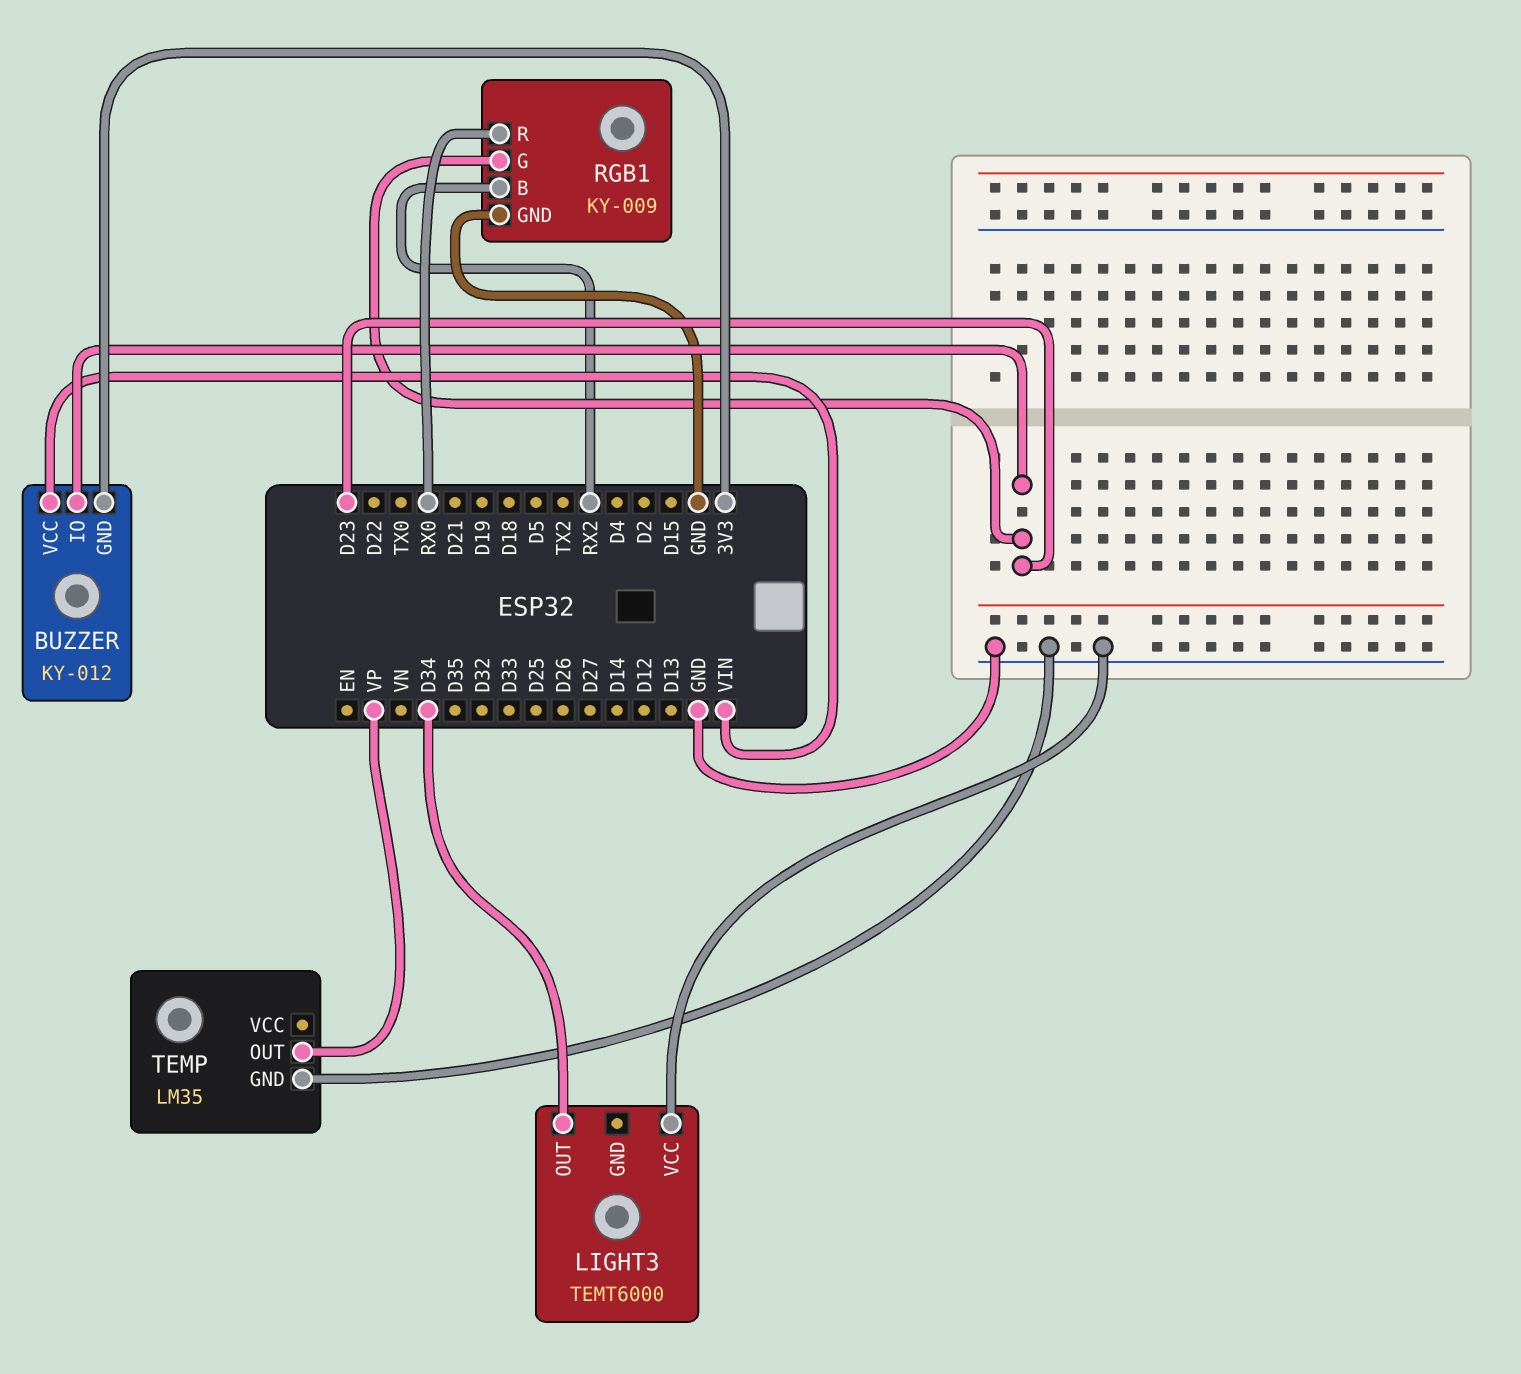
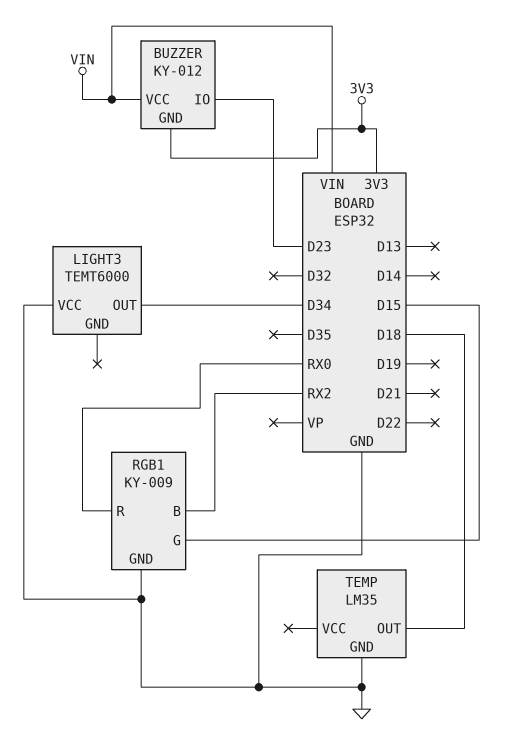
RGB1 pin G: D23 -> D15
TEMP pin OUT: VP -> D18

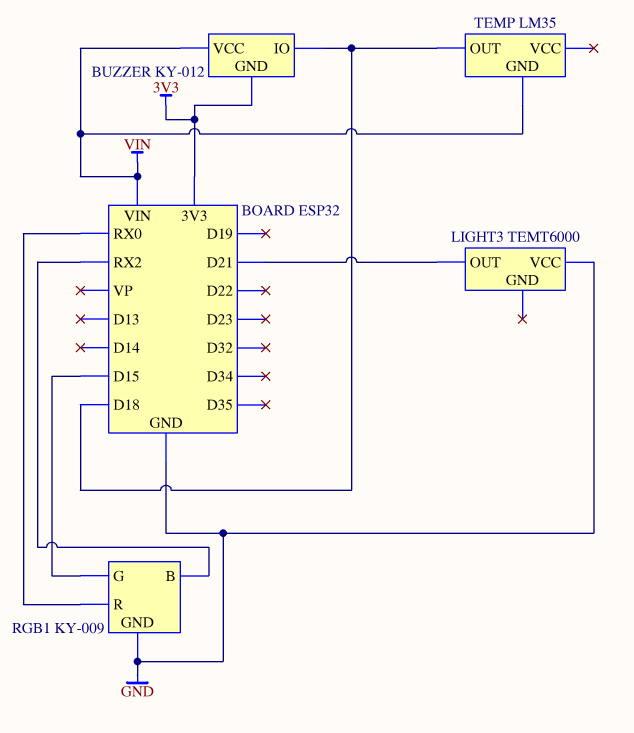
BUZZER pin IO: D23 -> D18
LIGHT3 pin OUT: D34 -> D21
TEMP pin GND: GND -> VIN

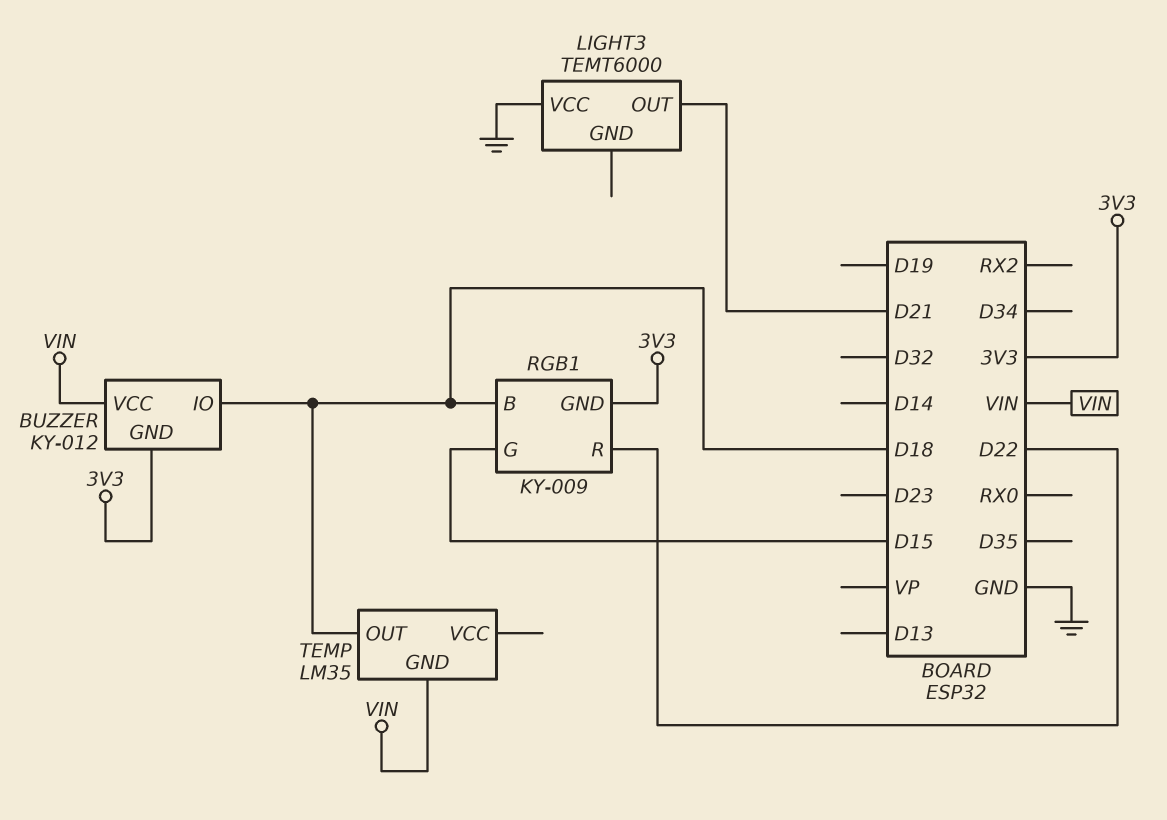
RGB1 pin B: RX2 -> D18
RGB1 pin GND: GND -> 3V3
RGB1 pin R: RX0 -> D22

